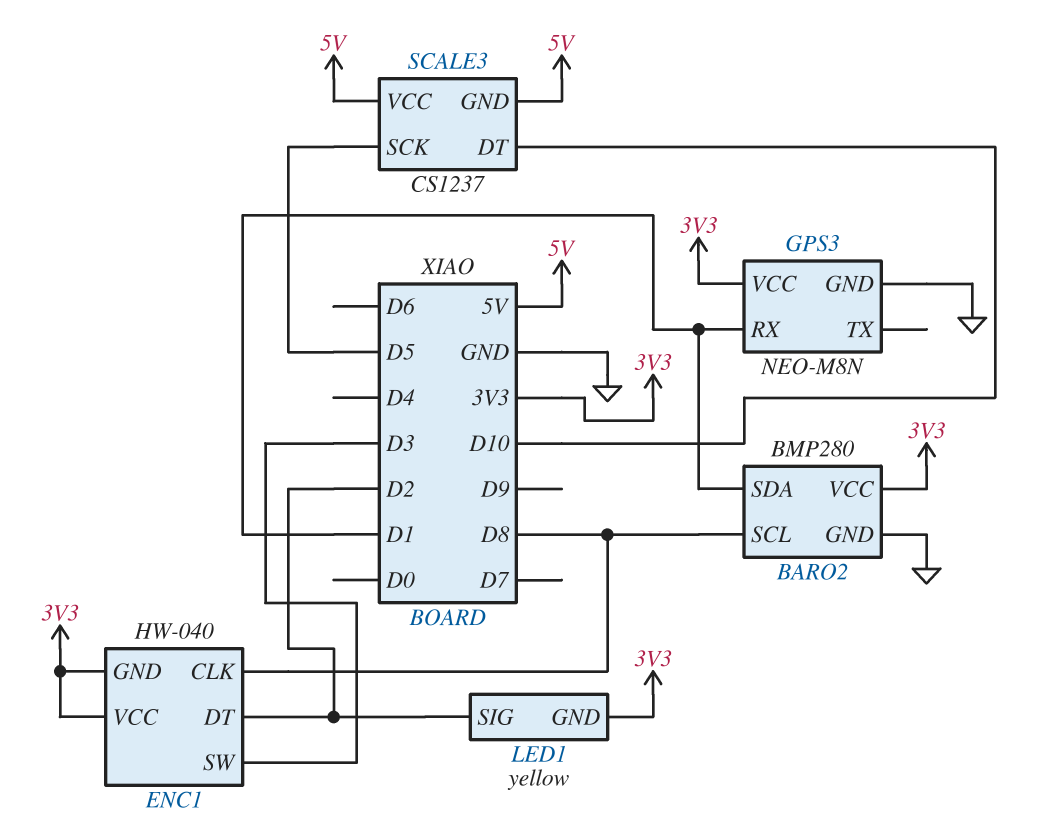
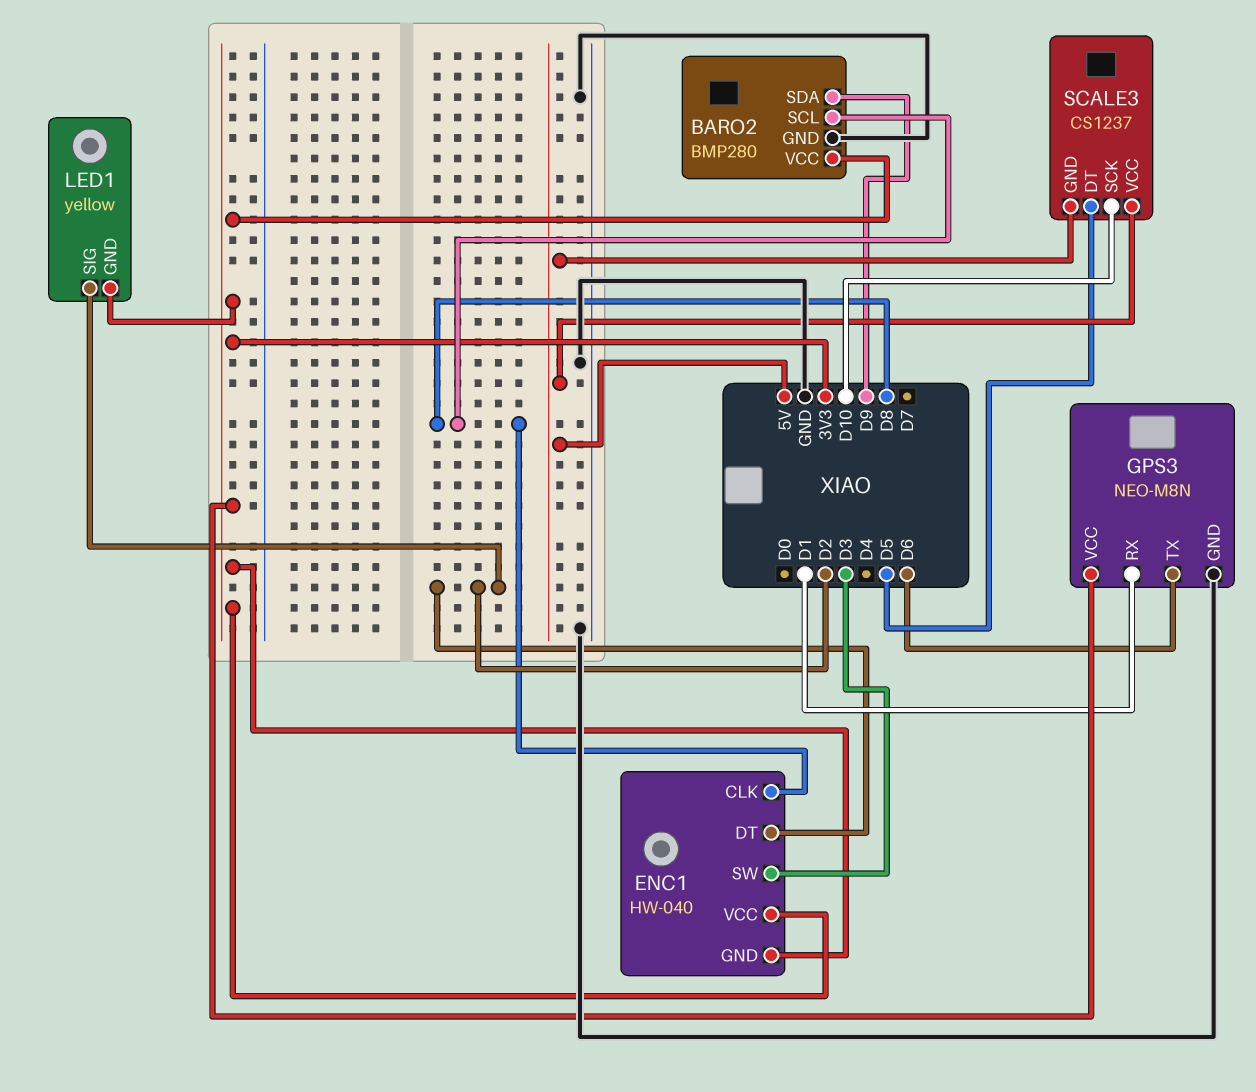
BARO2 pin SDA: D1 -> D9
GPS3 pin TX: none -> D6
SCALE3 pin DT: D10 -> D5
SCALE3 pin SCK: D5 -> D10

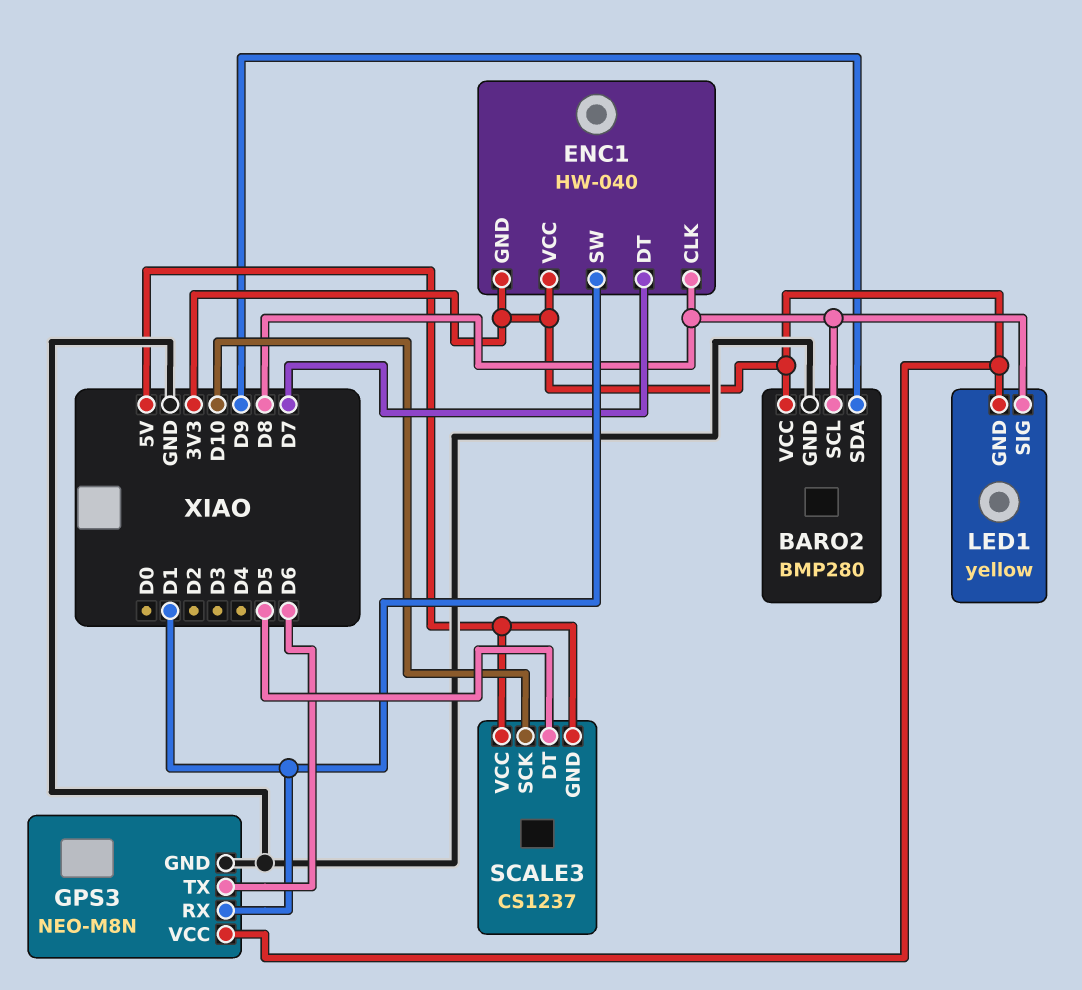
ENC1 pin DT: D2 -> D7
ENC1 pin SW: D3 -> D1
LED1 pin SIG: D2 -> D8

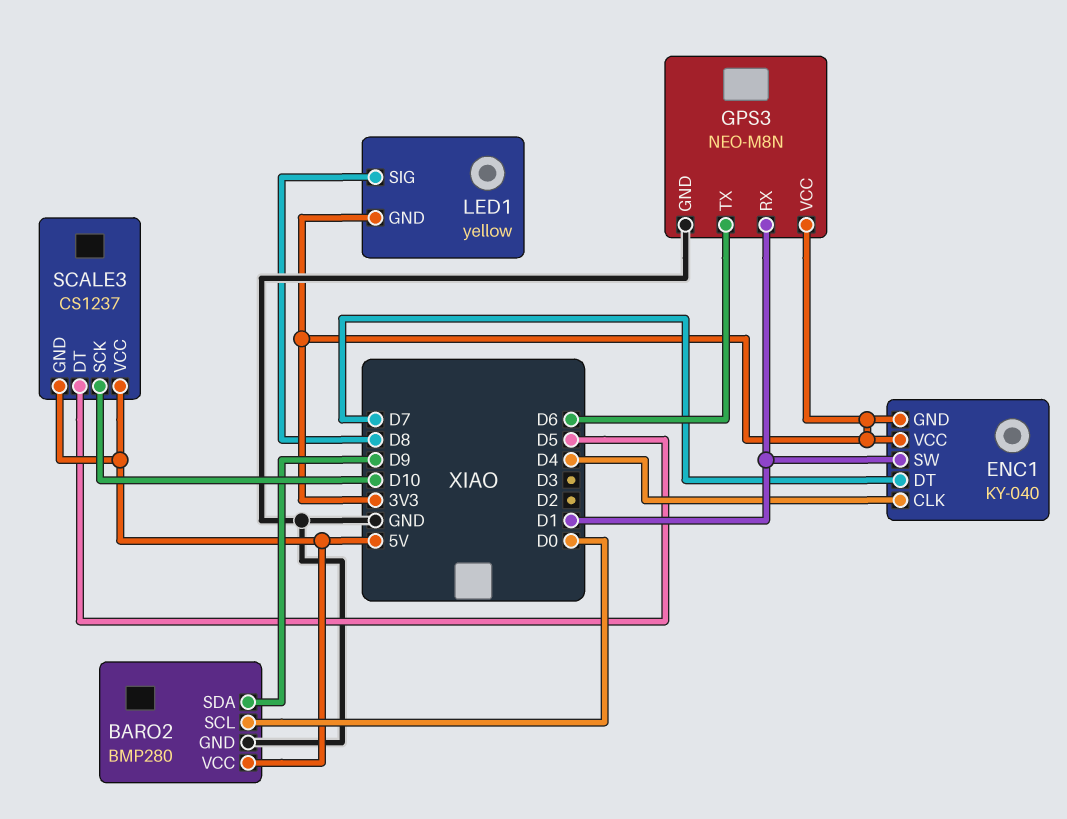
BARO2 pin SCL: D8 -> D0
BARO2 pin VCC: 3V3 -> 5V
ENC1: HW-040 -> KY-040
ENC1 pin CLK: D8 -> D4

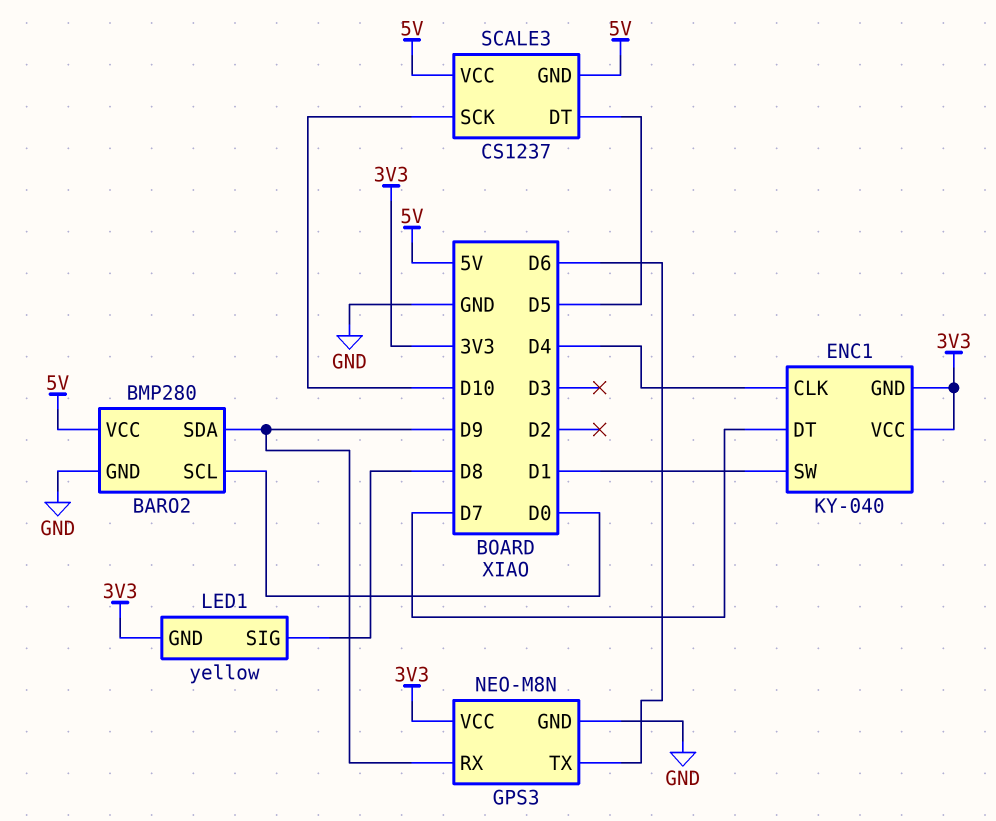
GPS3 pin RX: D1 -> D9

